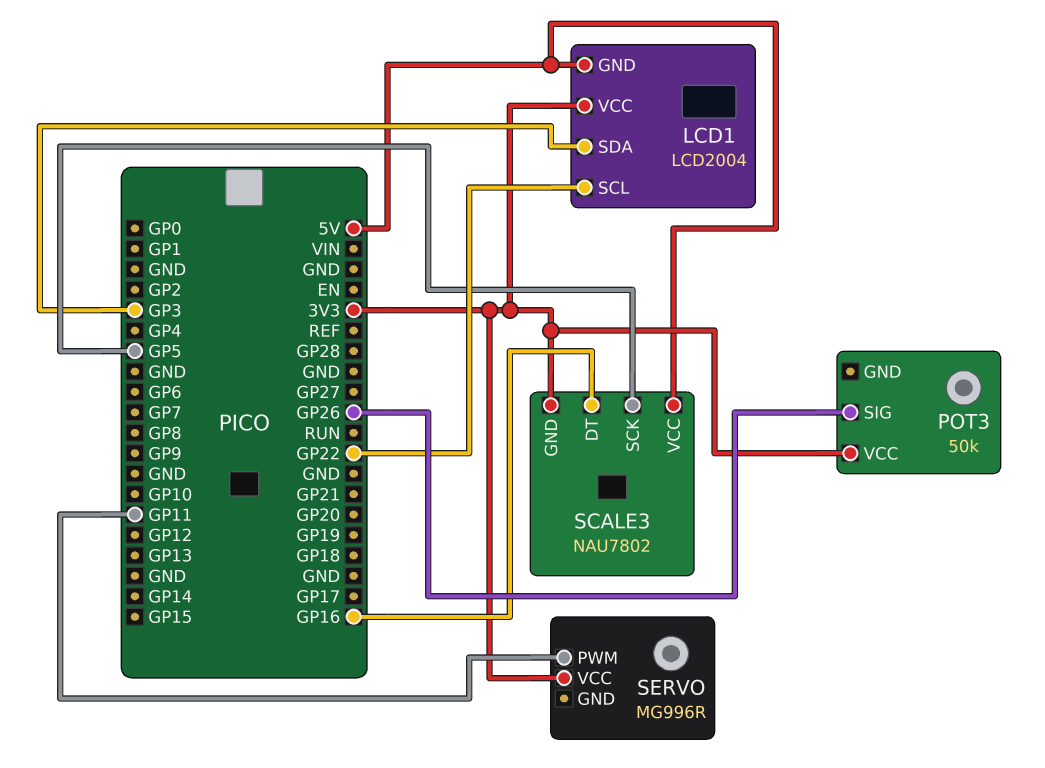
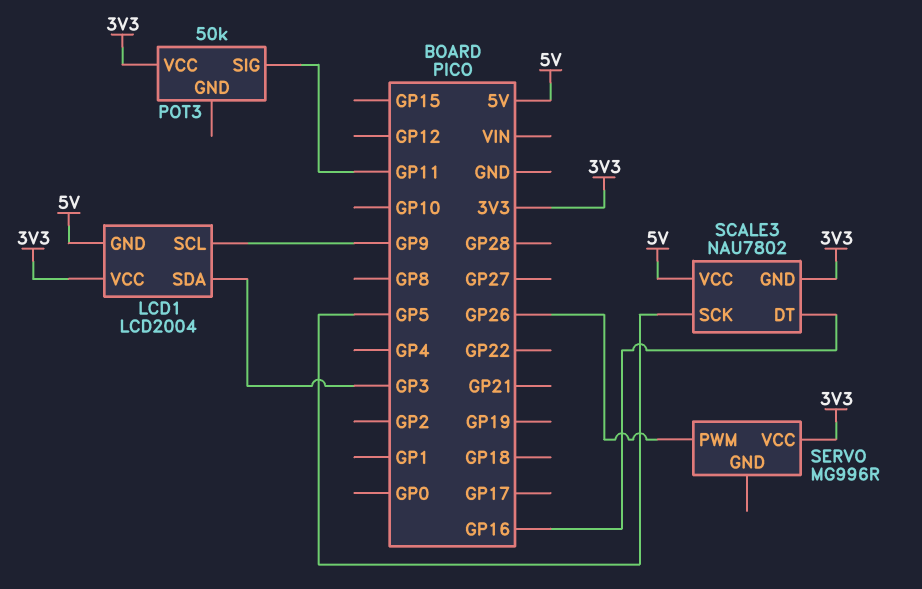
LCD1 pin SCL: GP22 -> GP9
POT3 pin SIG: GP26 -> GP11
SERVO pin PWM: GP11 -> GP26

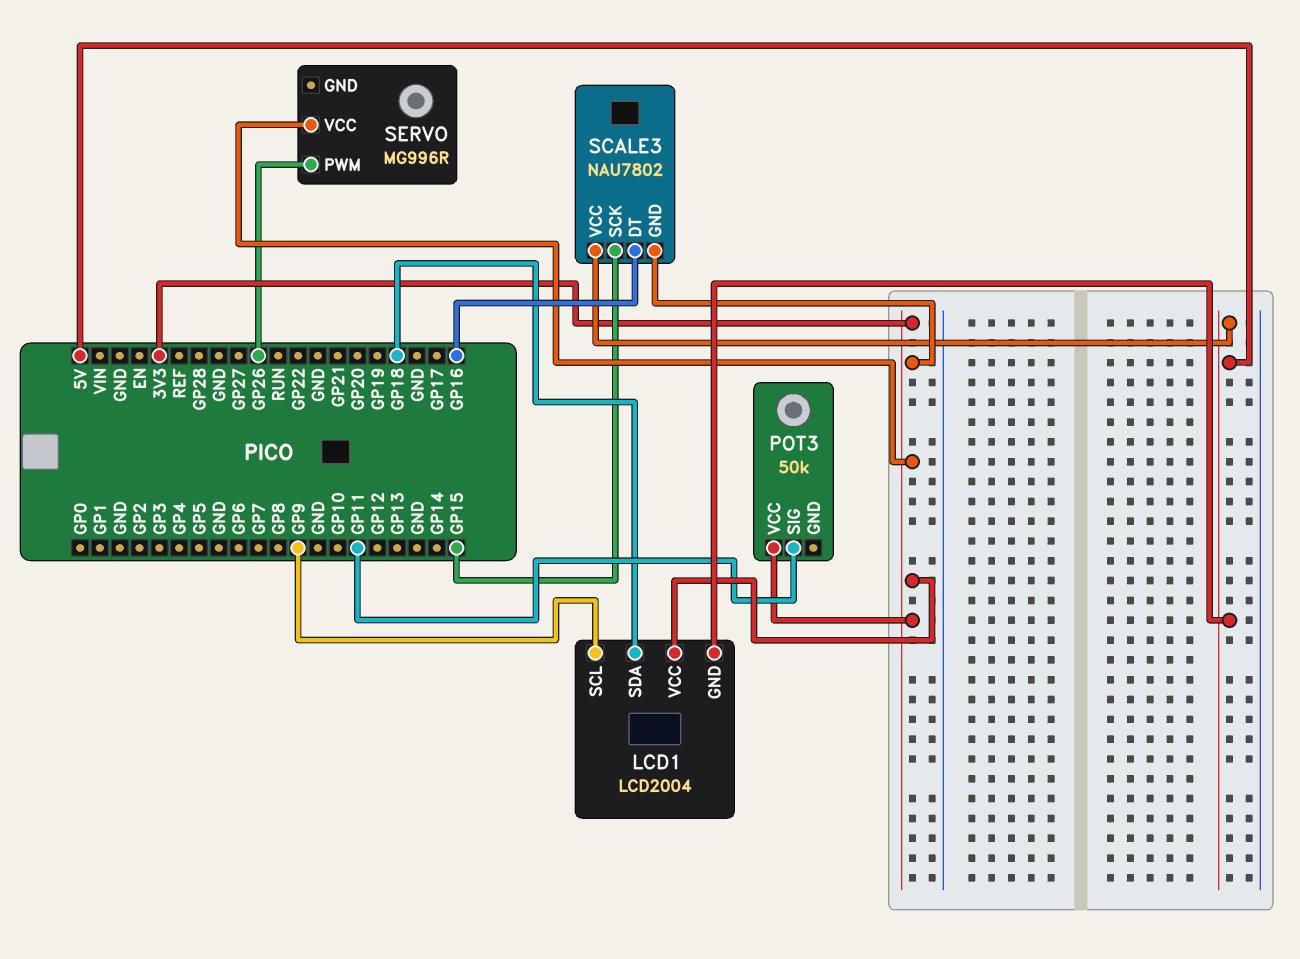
LCD1 pin SDA: GP3 -> GP18
SCALE3 pin SCK: GP5 -> GP15

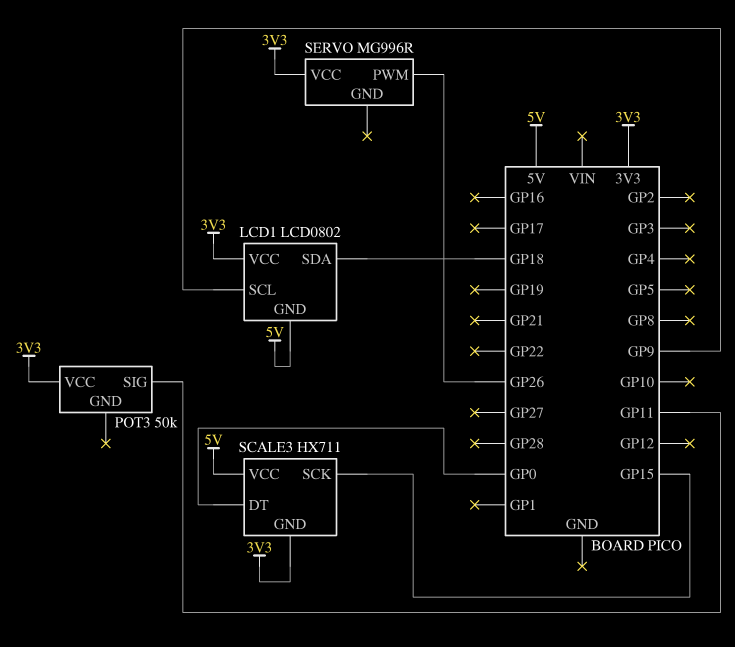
LCD1: LCD2004 -> LCD0802
SCALE3: NAU7802 -> HX711
SCALE3 pin DT: GP16 -> GP0

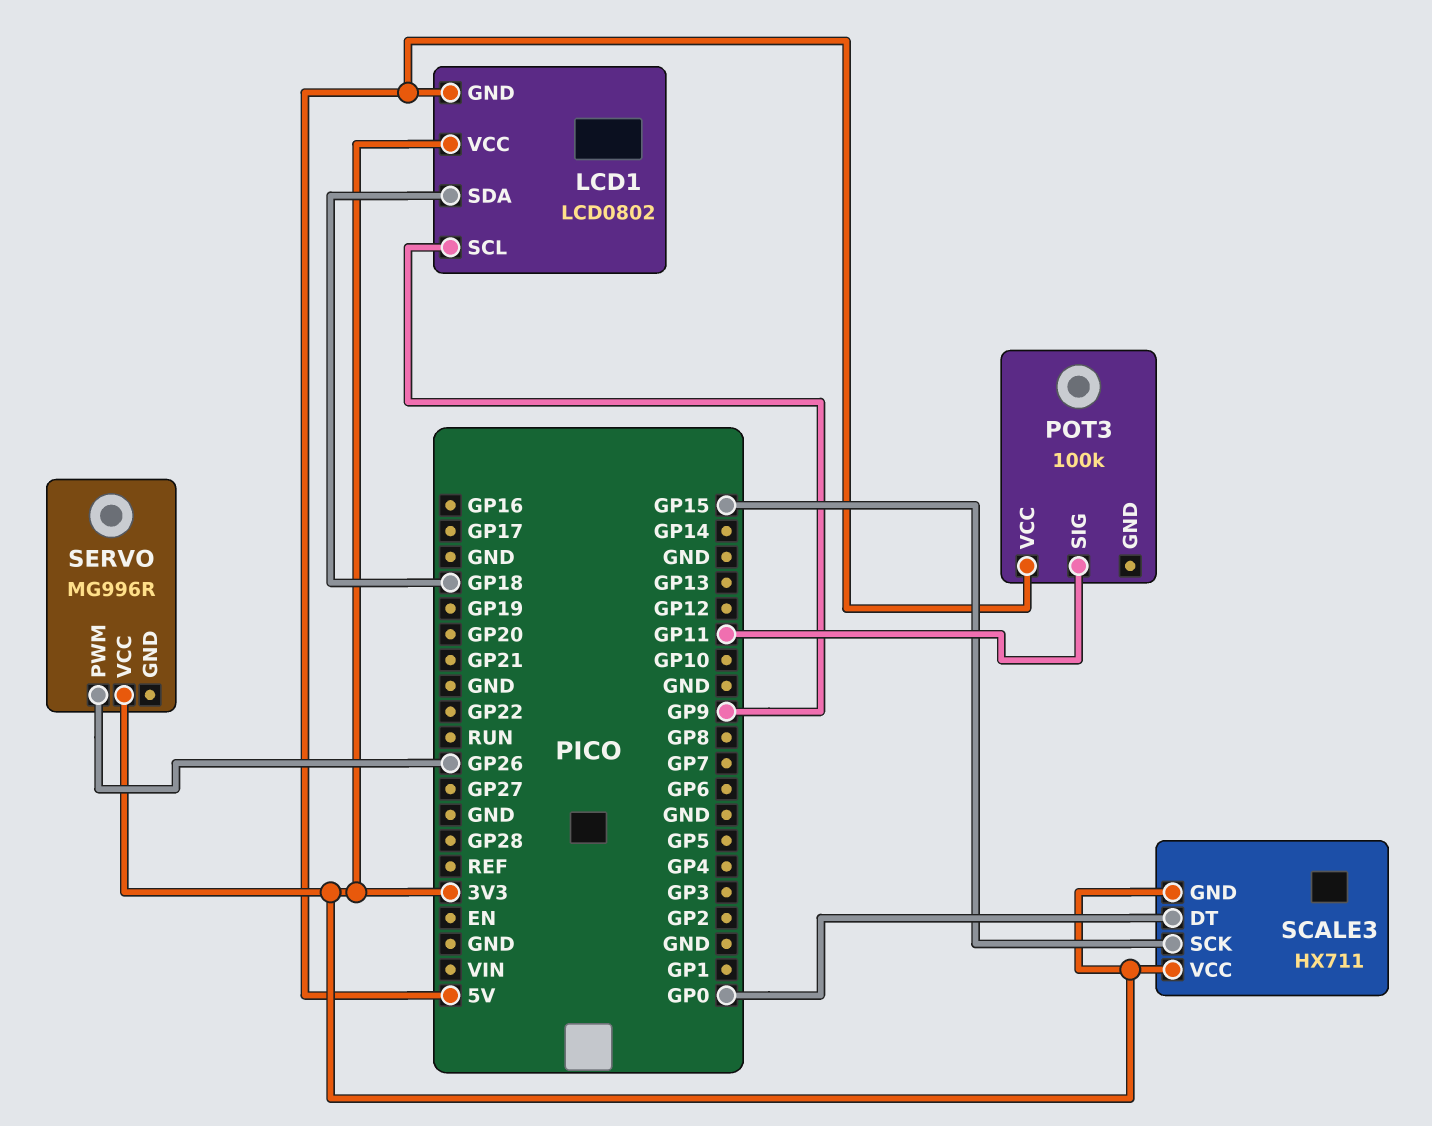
POT3: 50k -> 100k
POT3 pin VCC: 3V3 -> 5V
SCALE3 pin VCC: 5V -> 3V3

